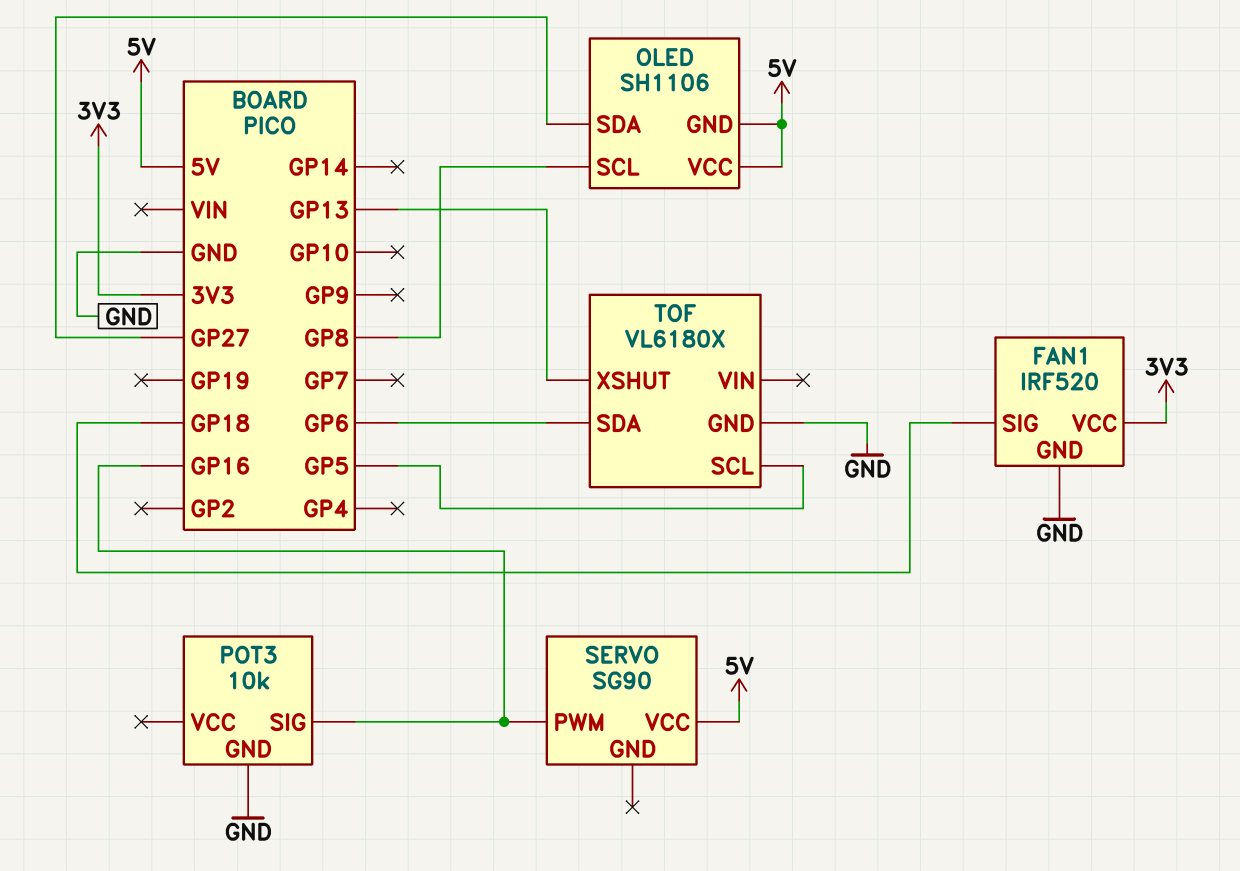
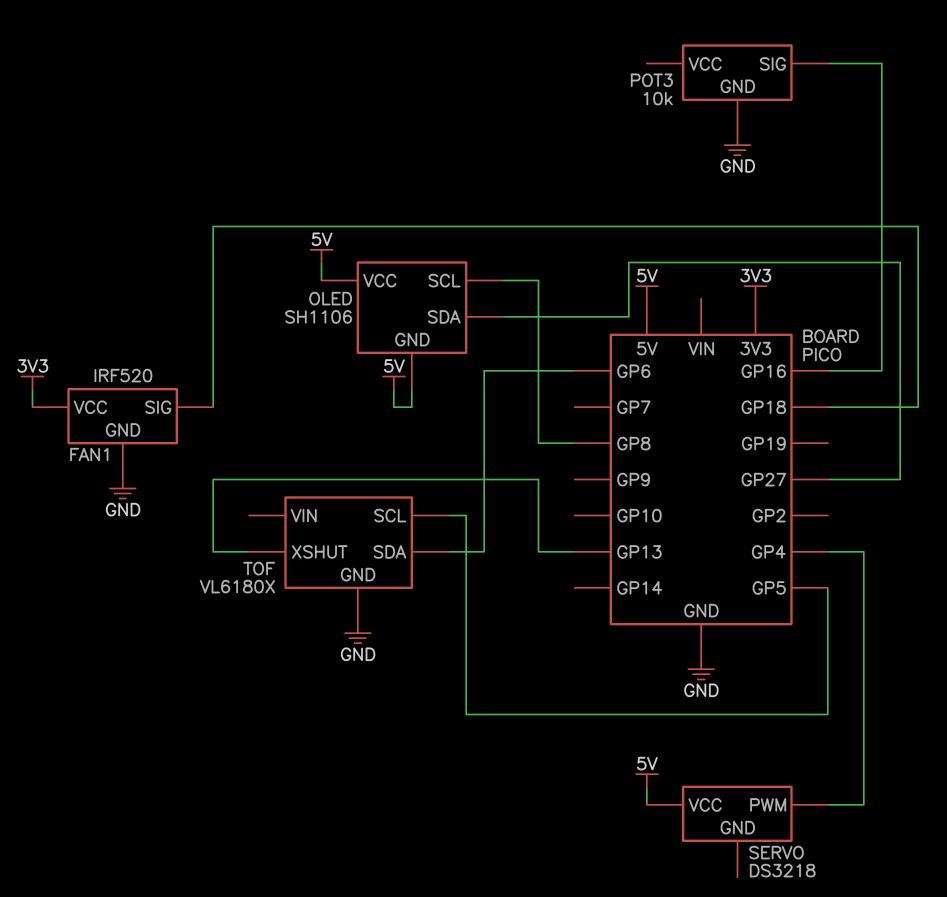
SERVO: SG90 -> DS3218
SERVO pin PWM: GP16 -> GP4

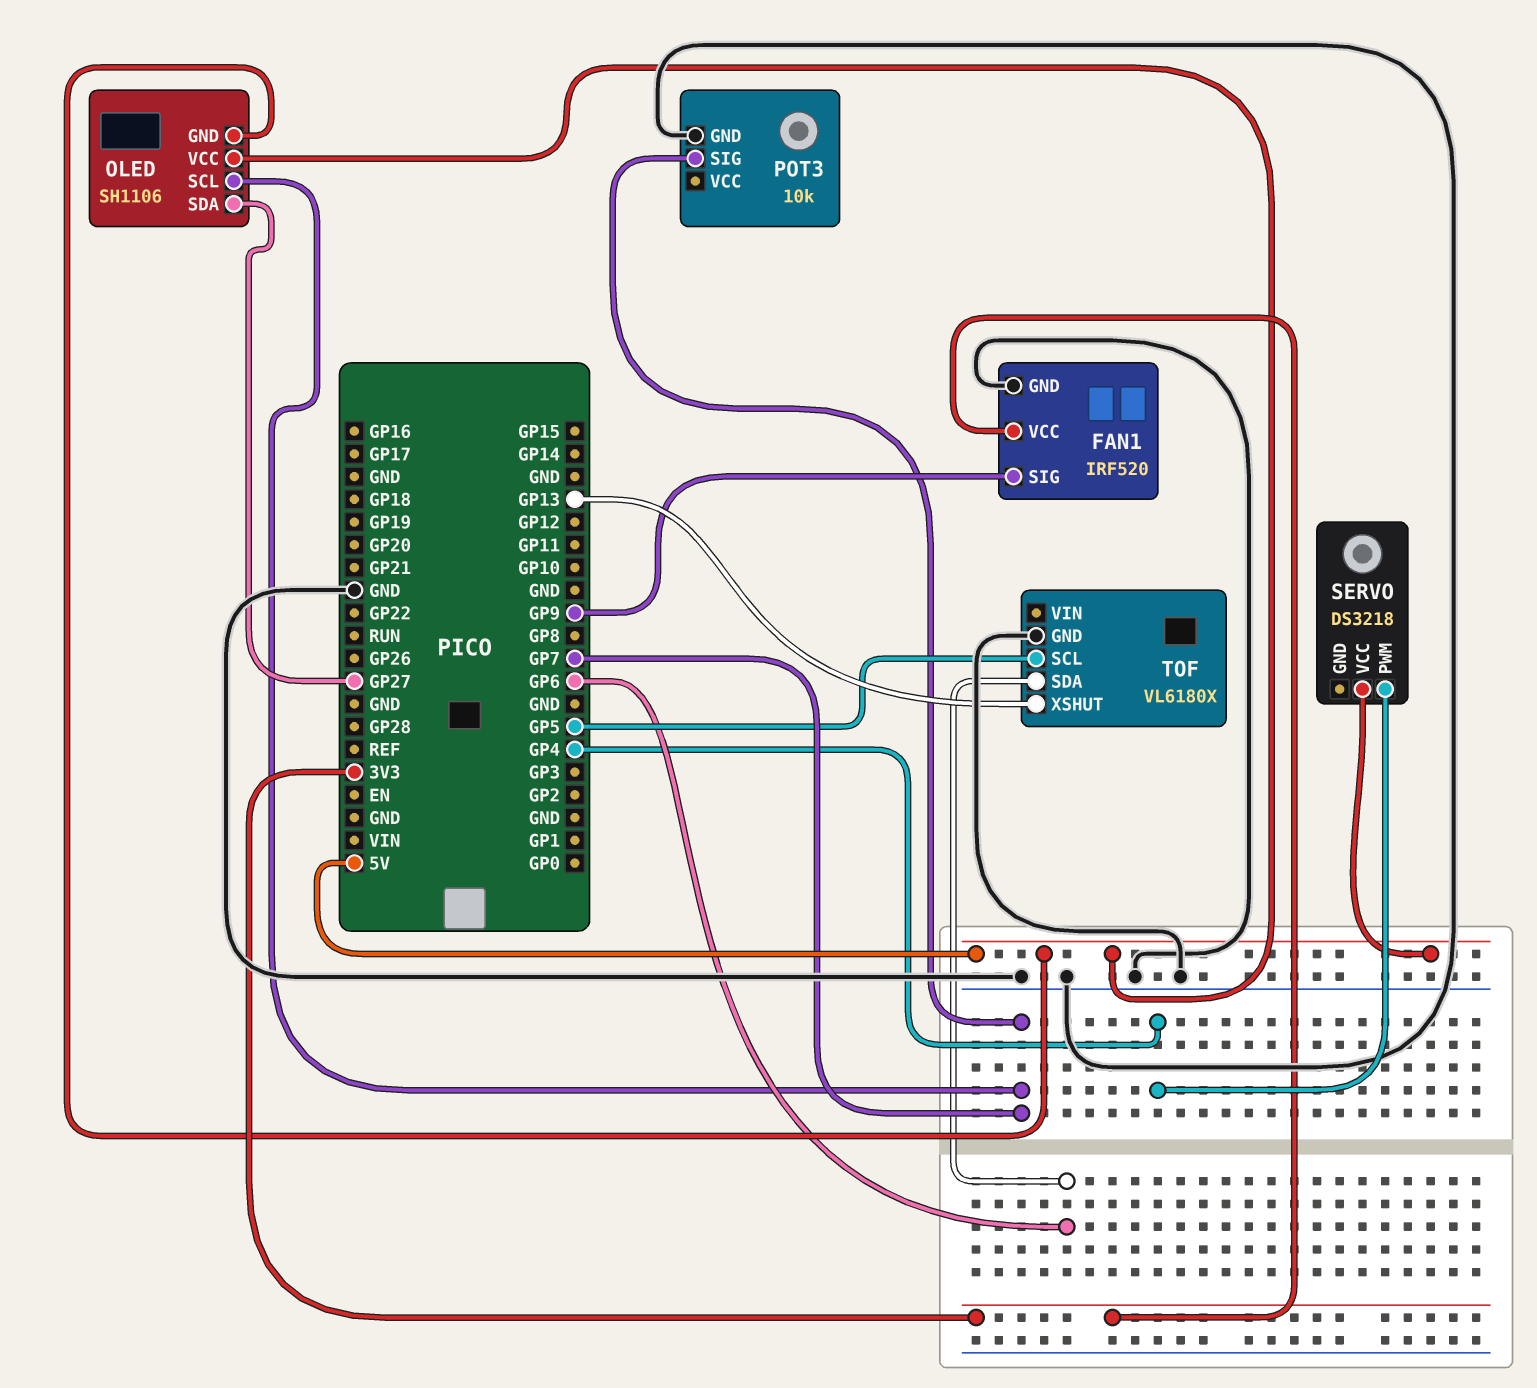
FAN1 pin SIG: GP18 -> GP9
OLED pin SCL: GP8 -> GP7
POT3 pin SIG: GP16 -> GP7

